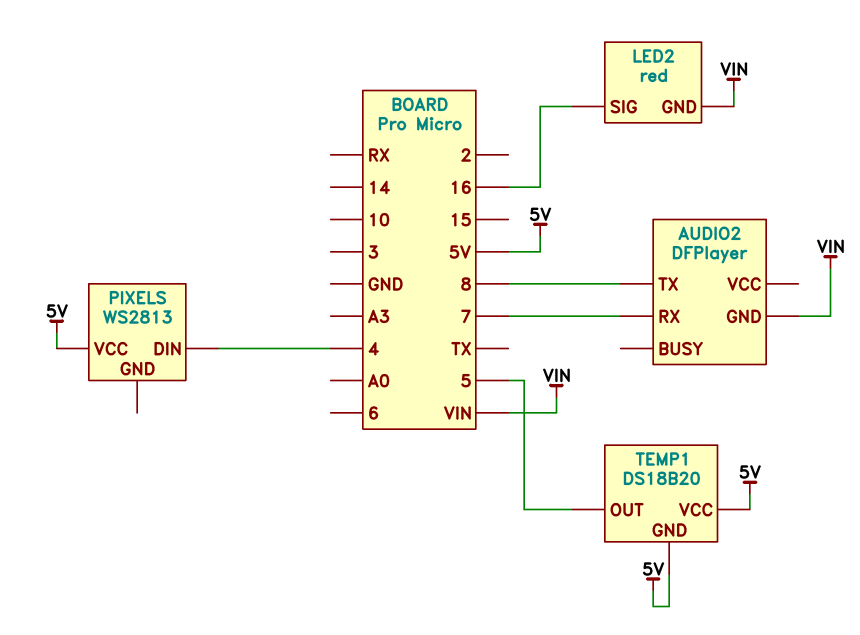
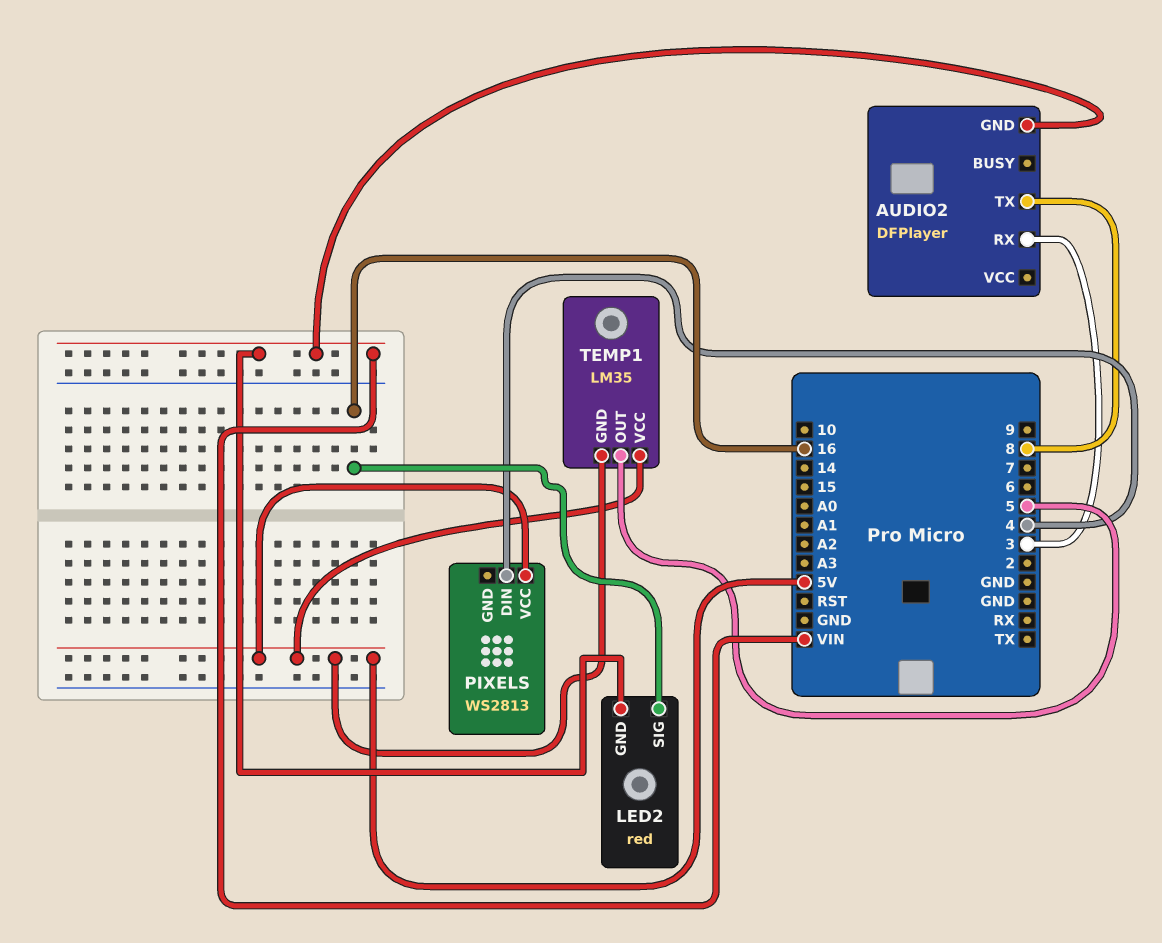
AUDIO2 pin RX: 7 -> 3
TEMP1: DS18B20 -> LM35

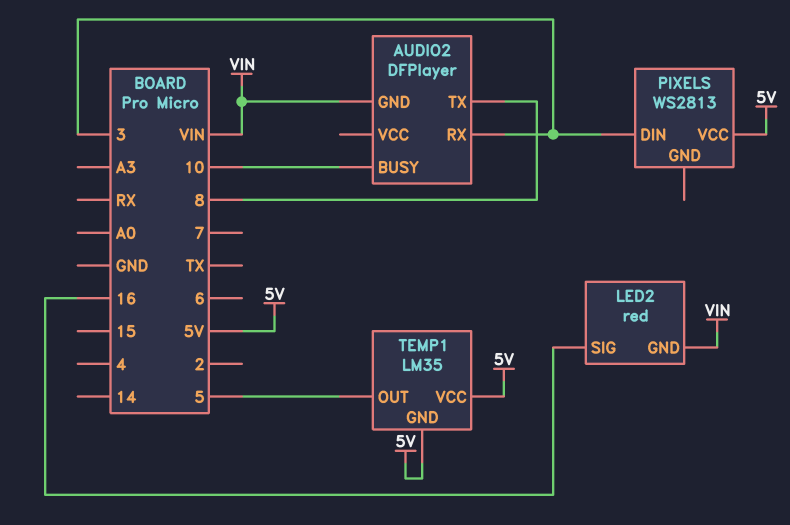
AUDIO2 pin BUSY: none -> 10
PIXELS pin DIN: 4 -> 3

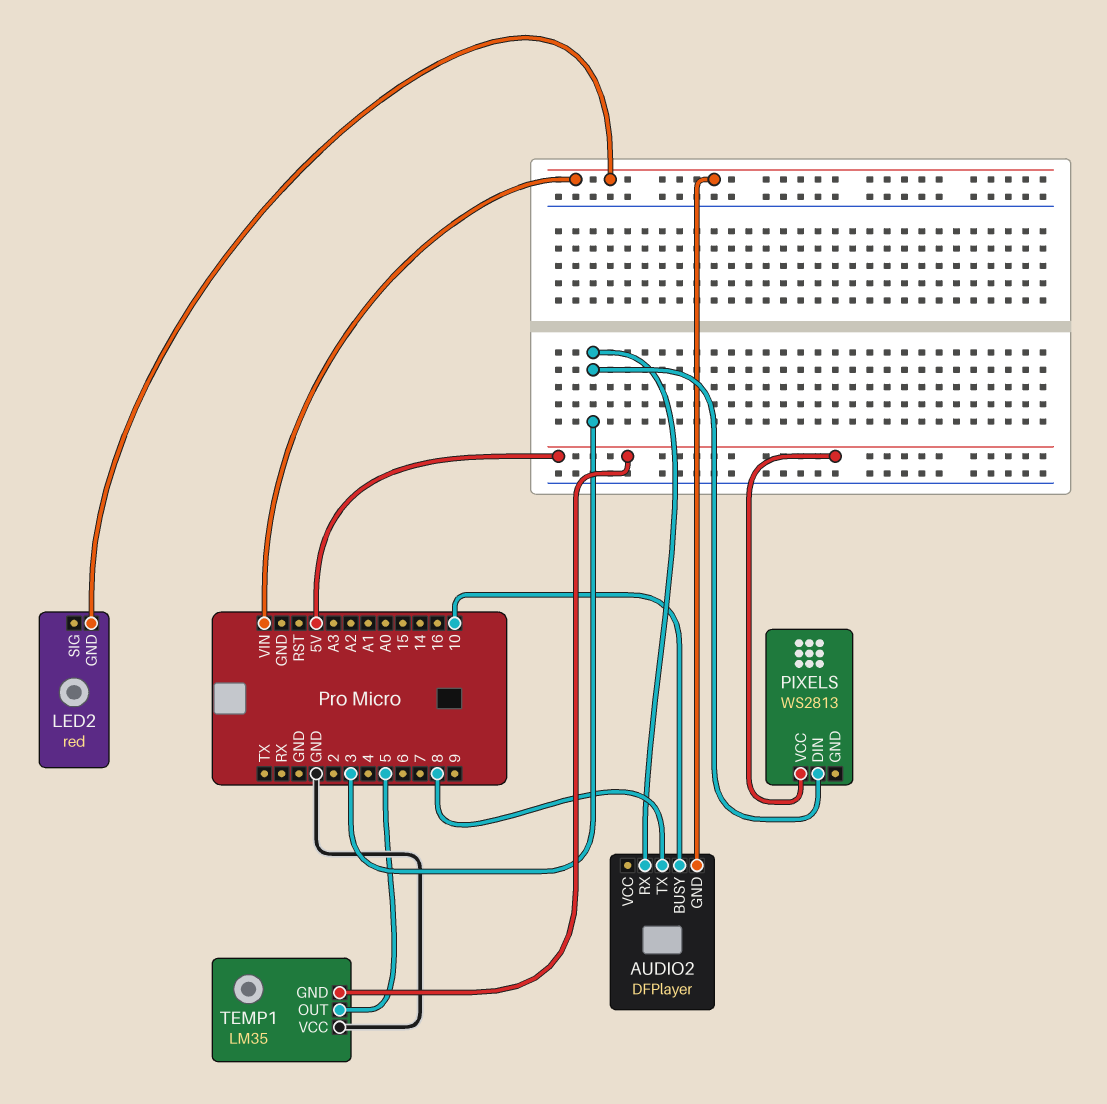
LED2 pin SIG: 16 -> none
TEMP1 pin VCC: 5V -> GND

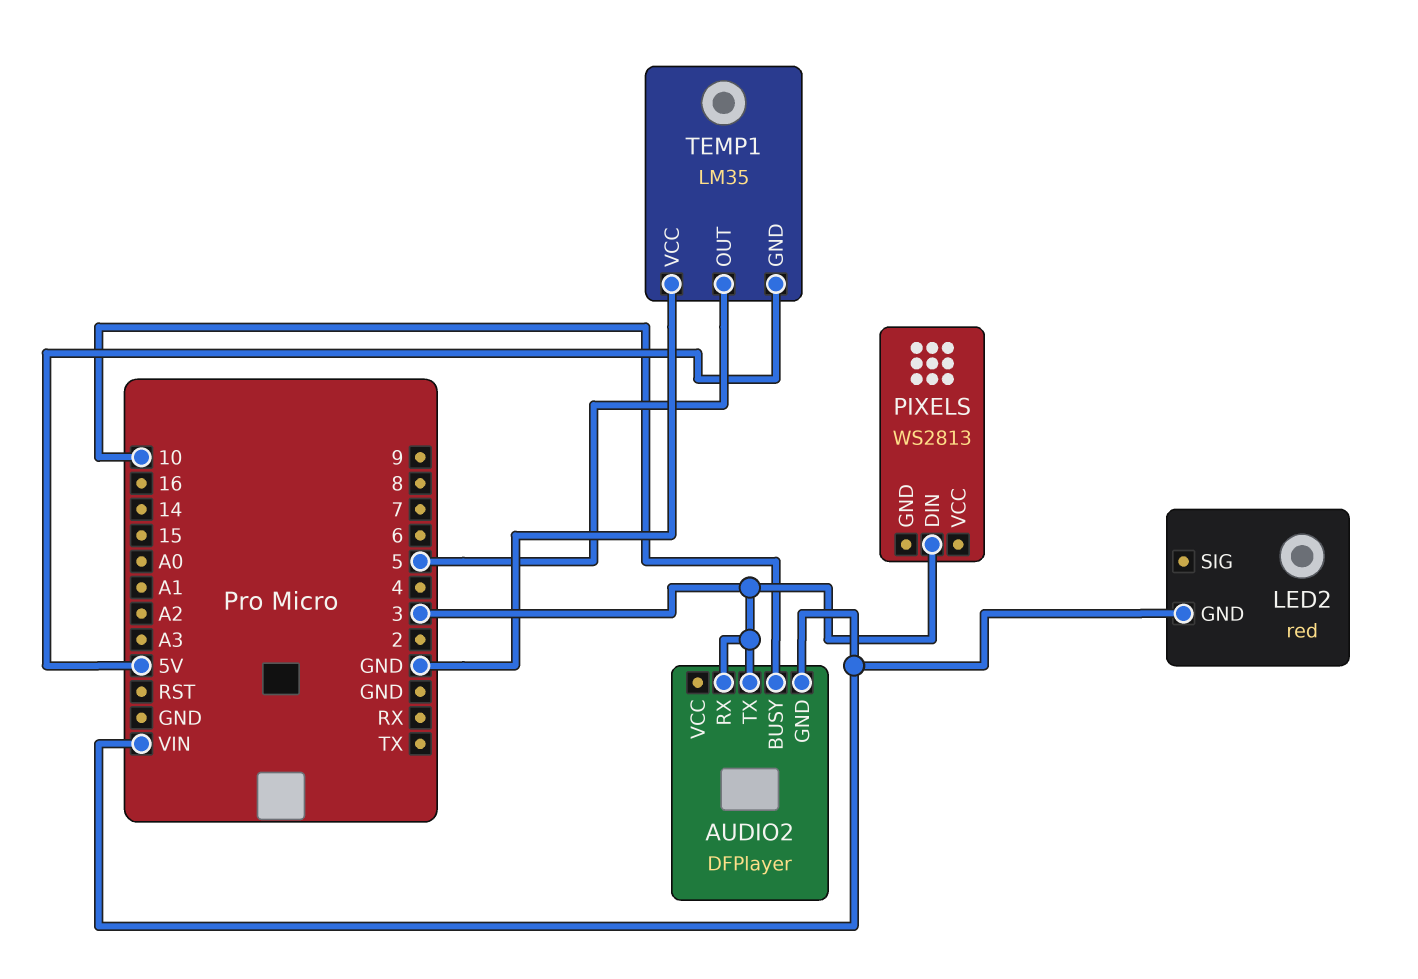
AUDIO2 pin TX: 8 -> 3
PIXELS pin VCC: 5V -> none

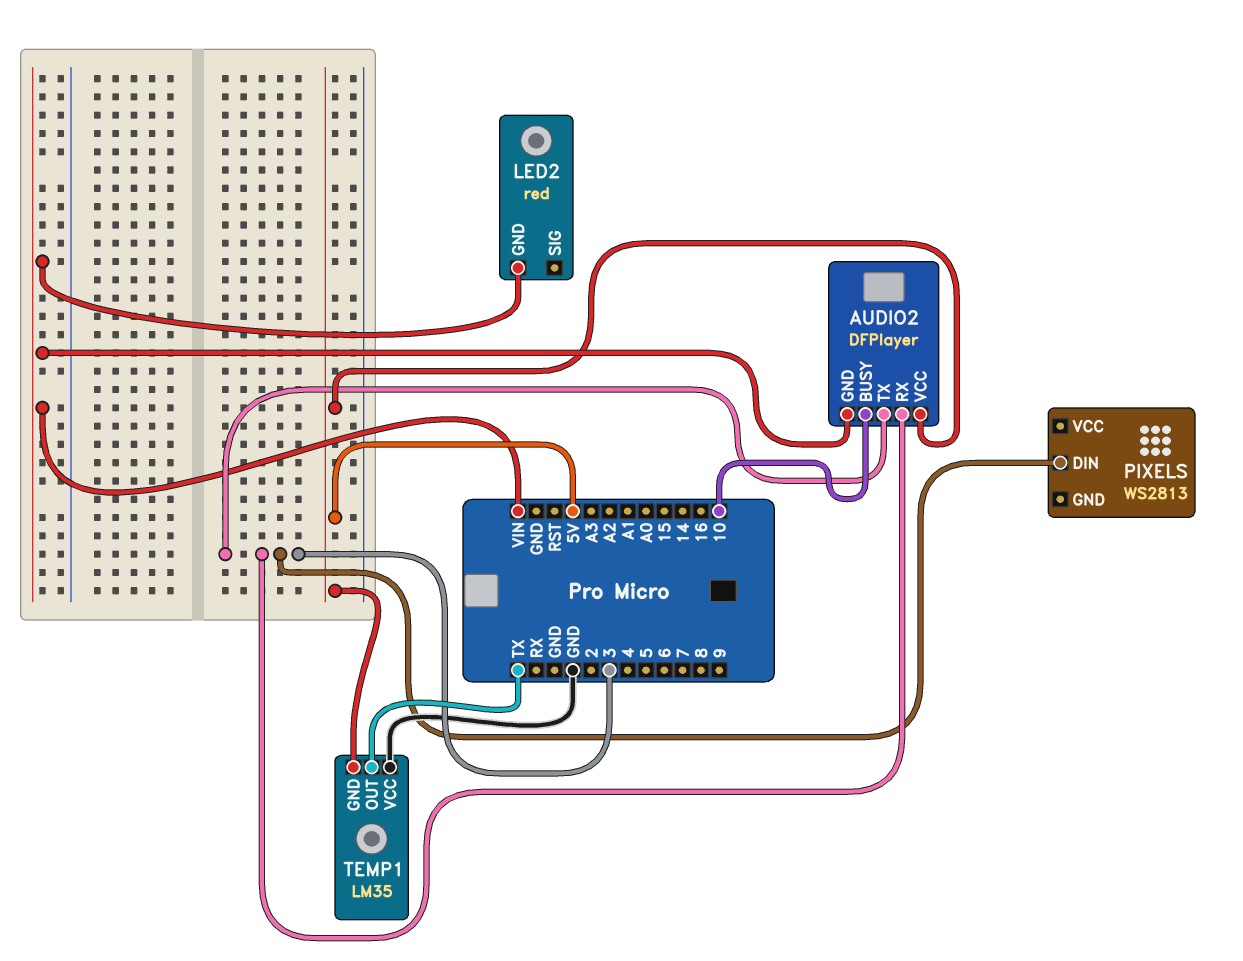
AUDIO2 pin VCC: none -> 5V
TEMP1 pin OUT: 5 -> TX

